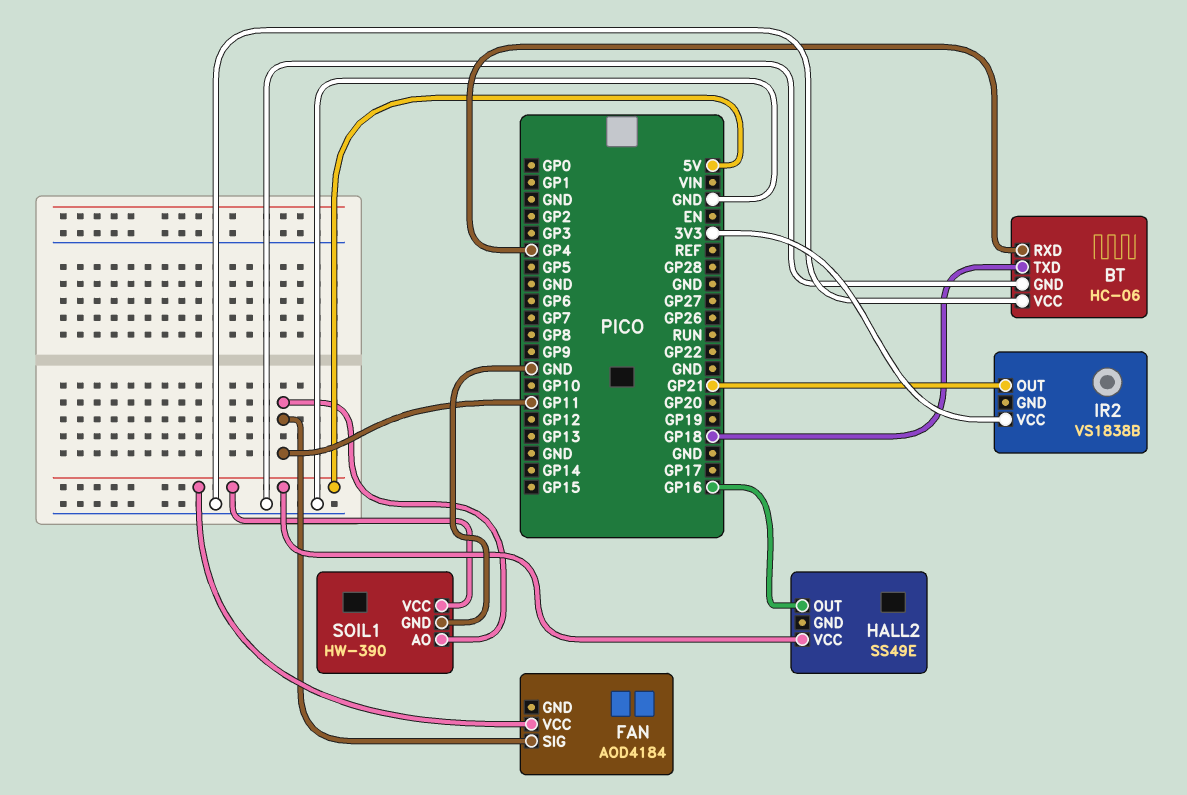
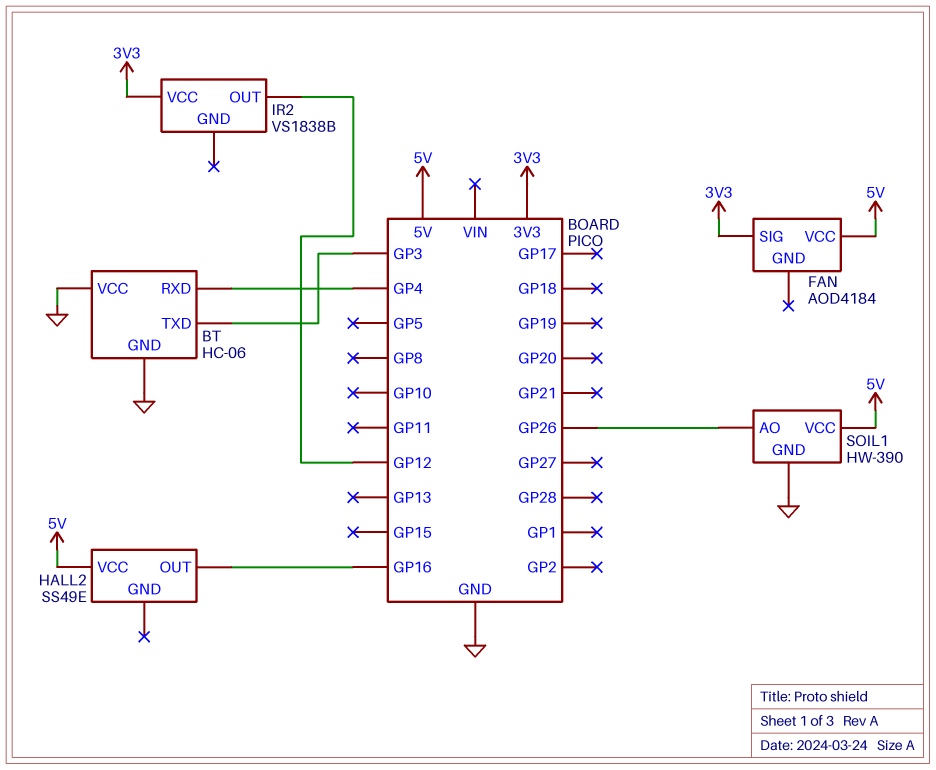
BT pin TXD: GP18 -> GP3
FAN pin SIG: GP11 -> 3V3
IR2 pin OUT: GP21 -> GP12
SOIL1 pin AO: GP11 -> GP26

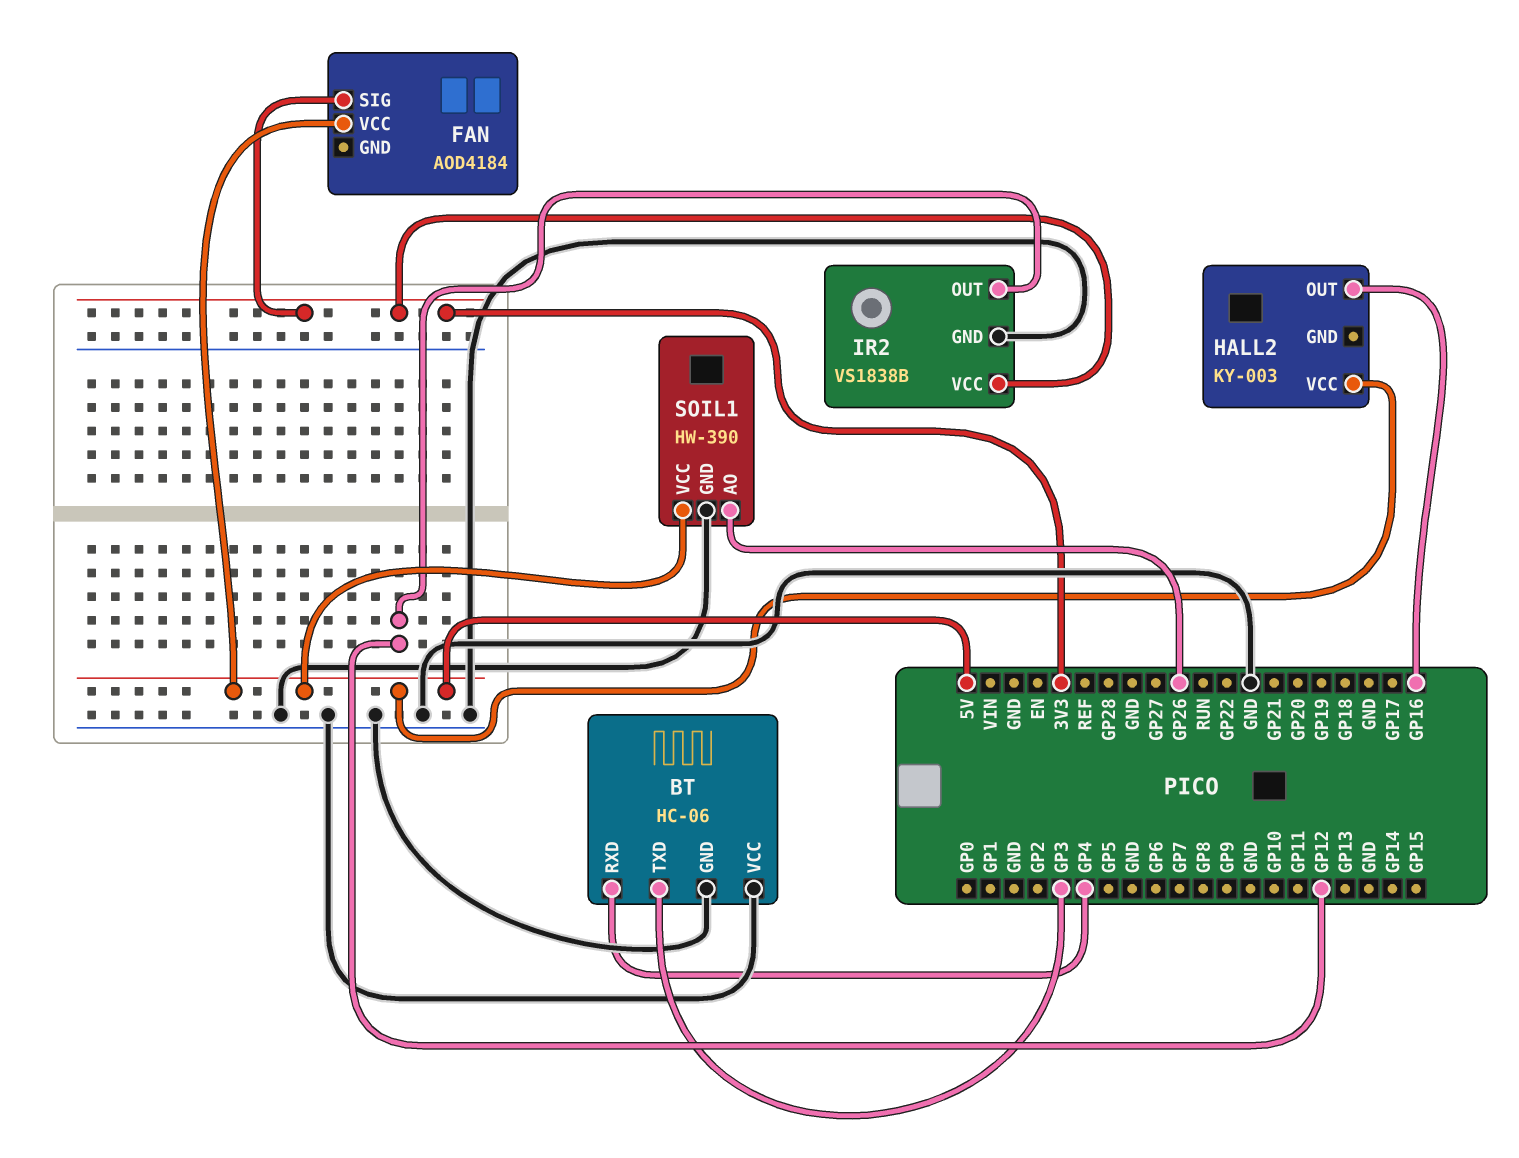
HALL2: SS49E -> KY-003
IR2 pin GND: none -> GND

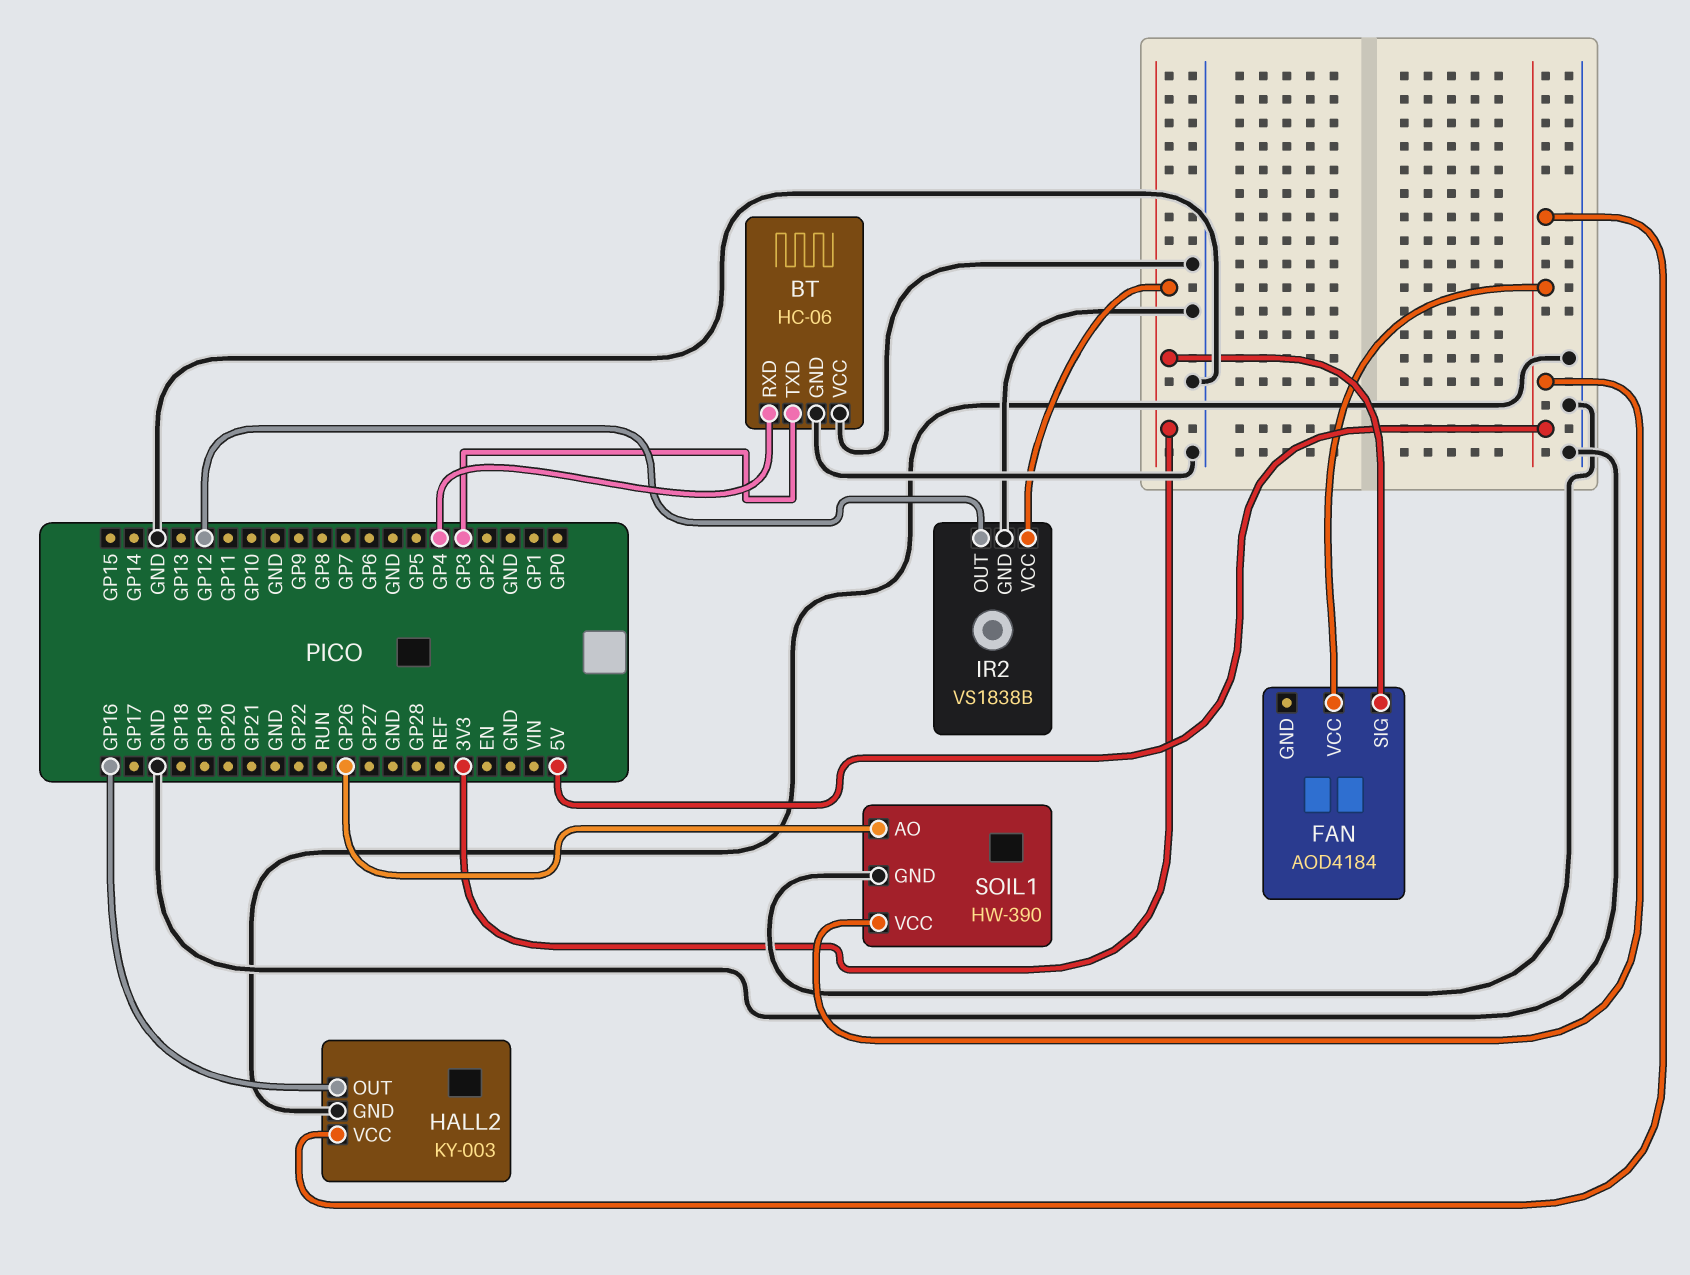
HALL2 pin GND: none -> GND

